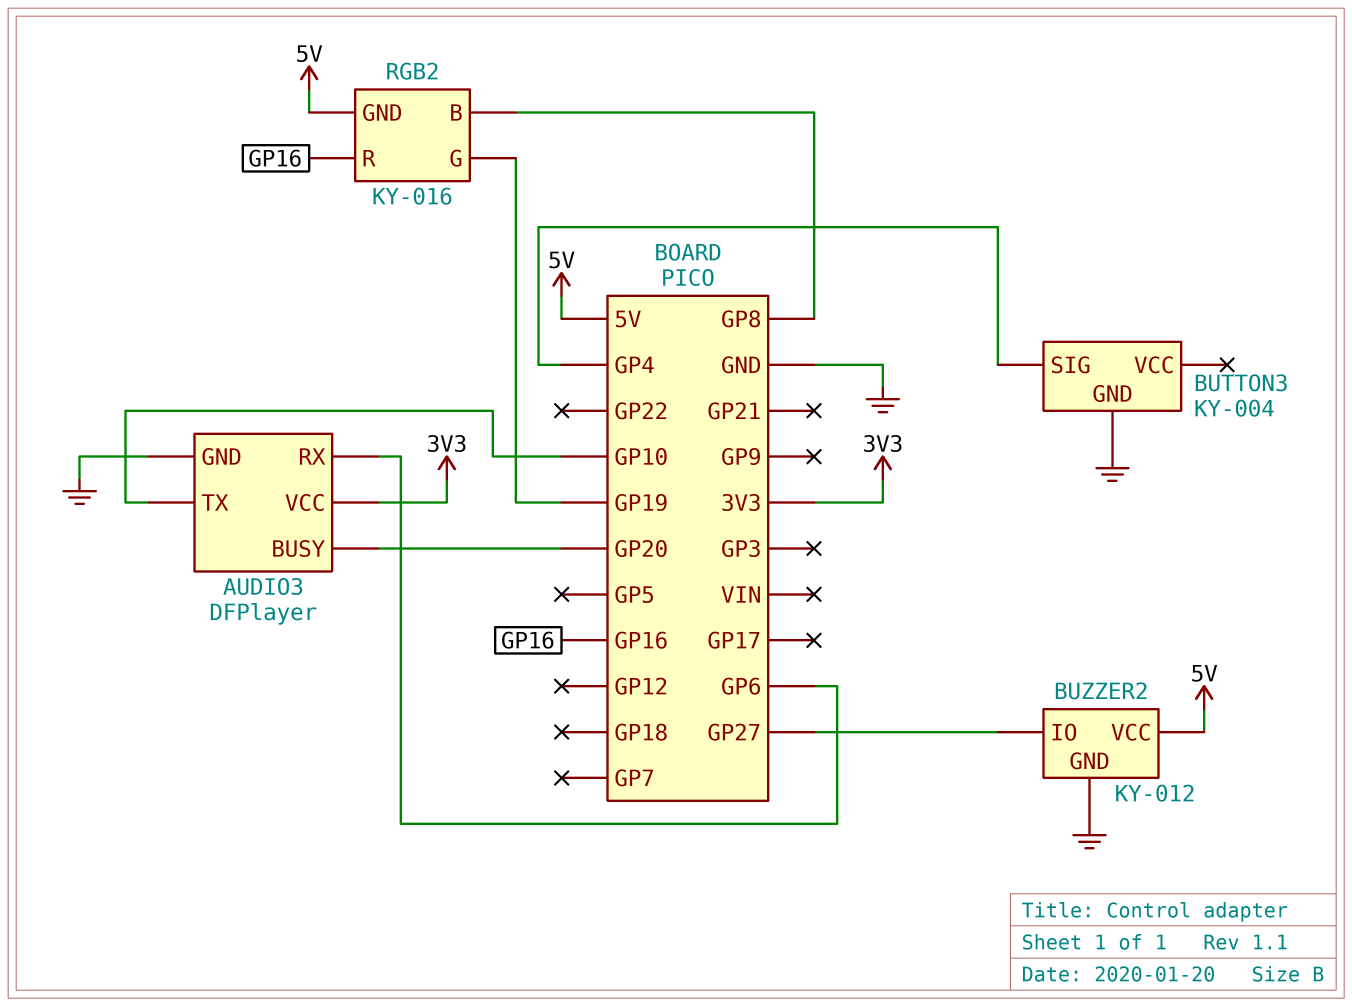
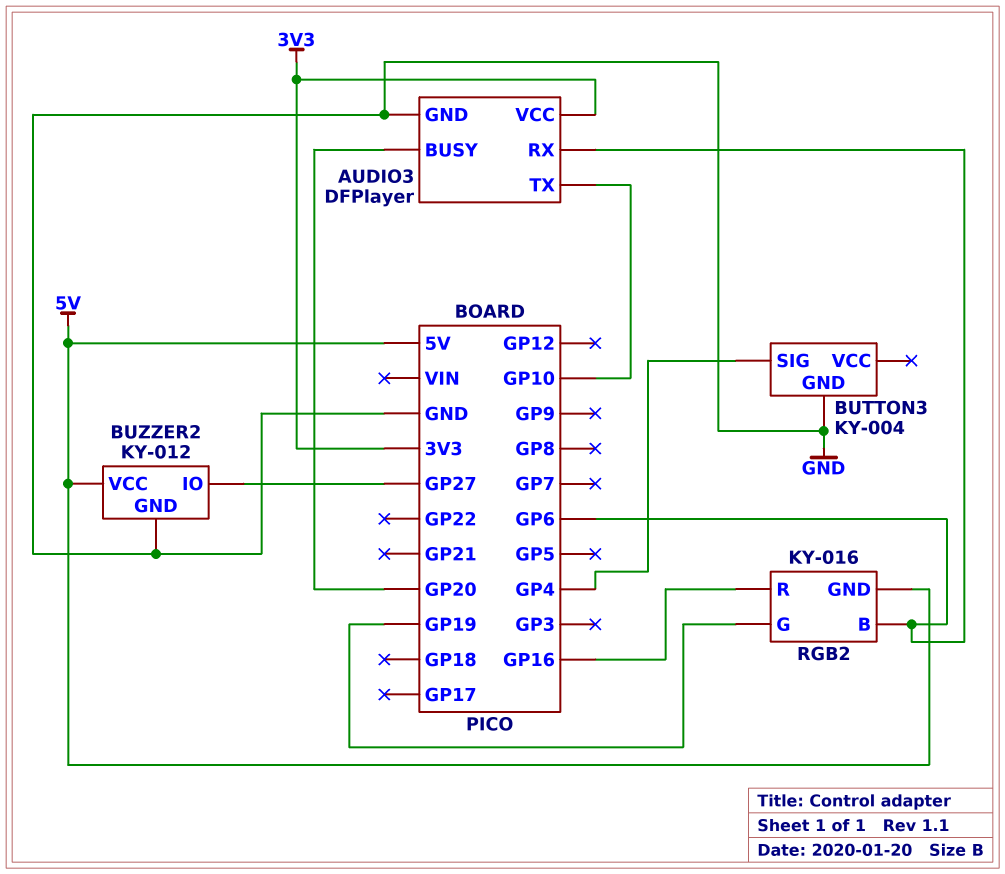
RGB2 pin B: GP8 -> GP6

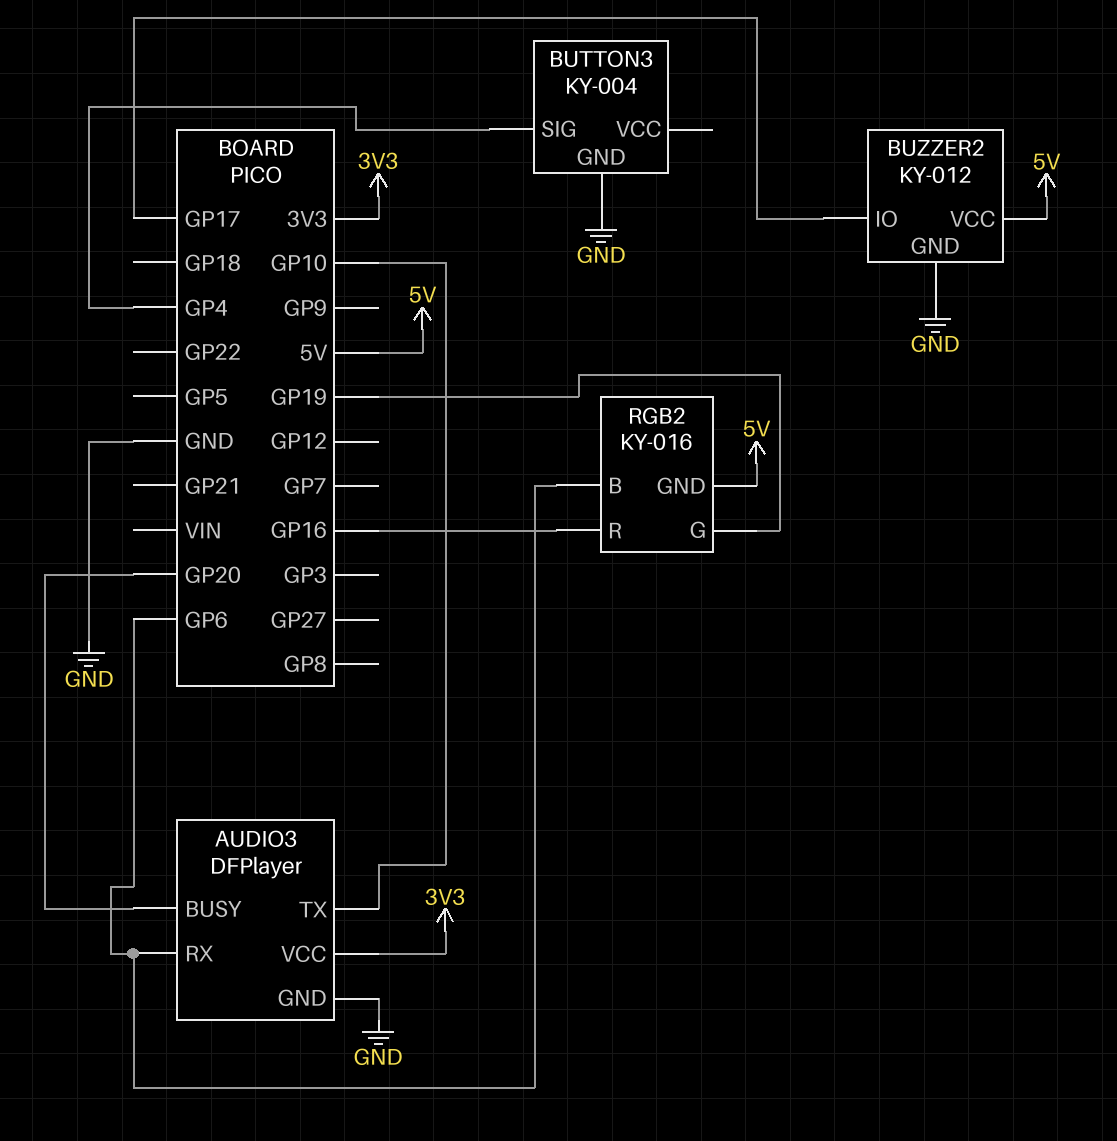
BUZZER2 pin IO: GP27 -> GP17

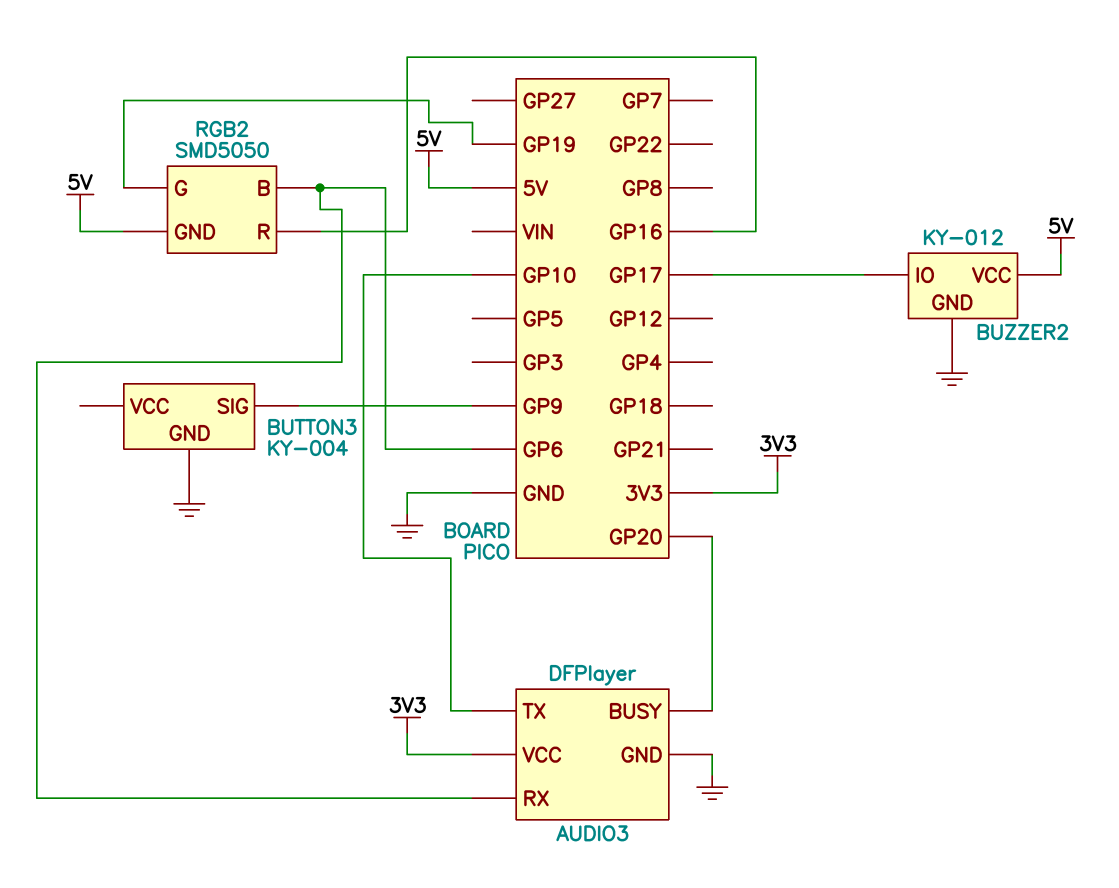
BUTTON3 pin SIG: GP4 -> GP9
RGB2: KY-016 -> SMD5050

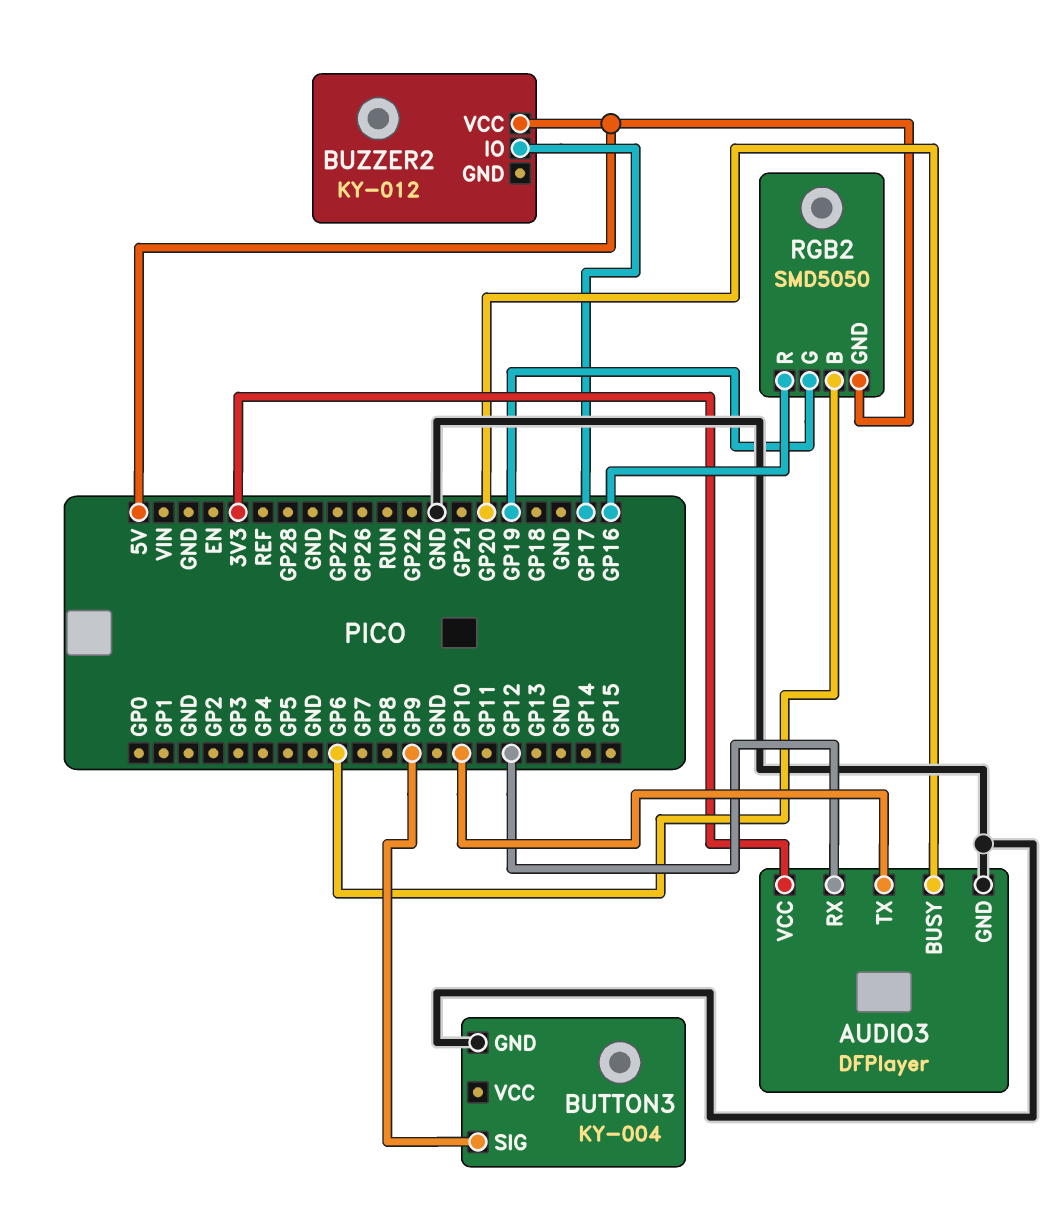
AUDIO3 pin RX: GP6 -> GP12
BUZZER2 pin GND: GND -> none

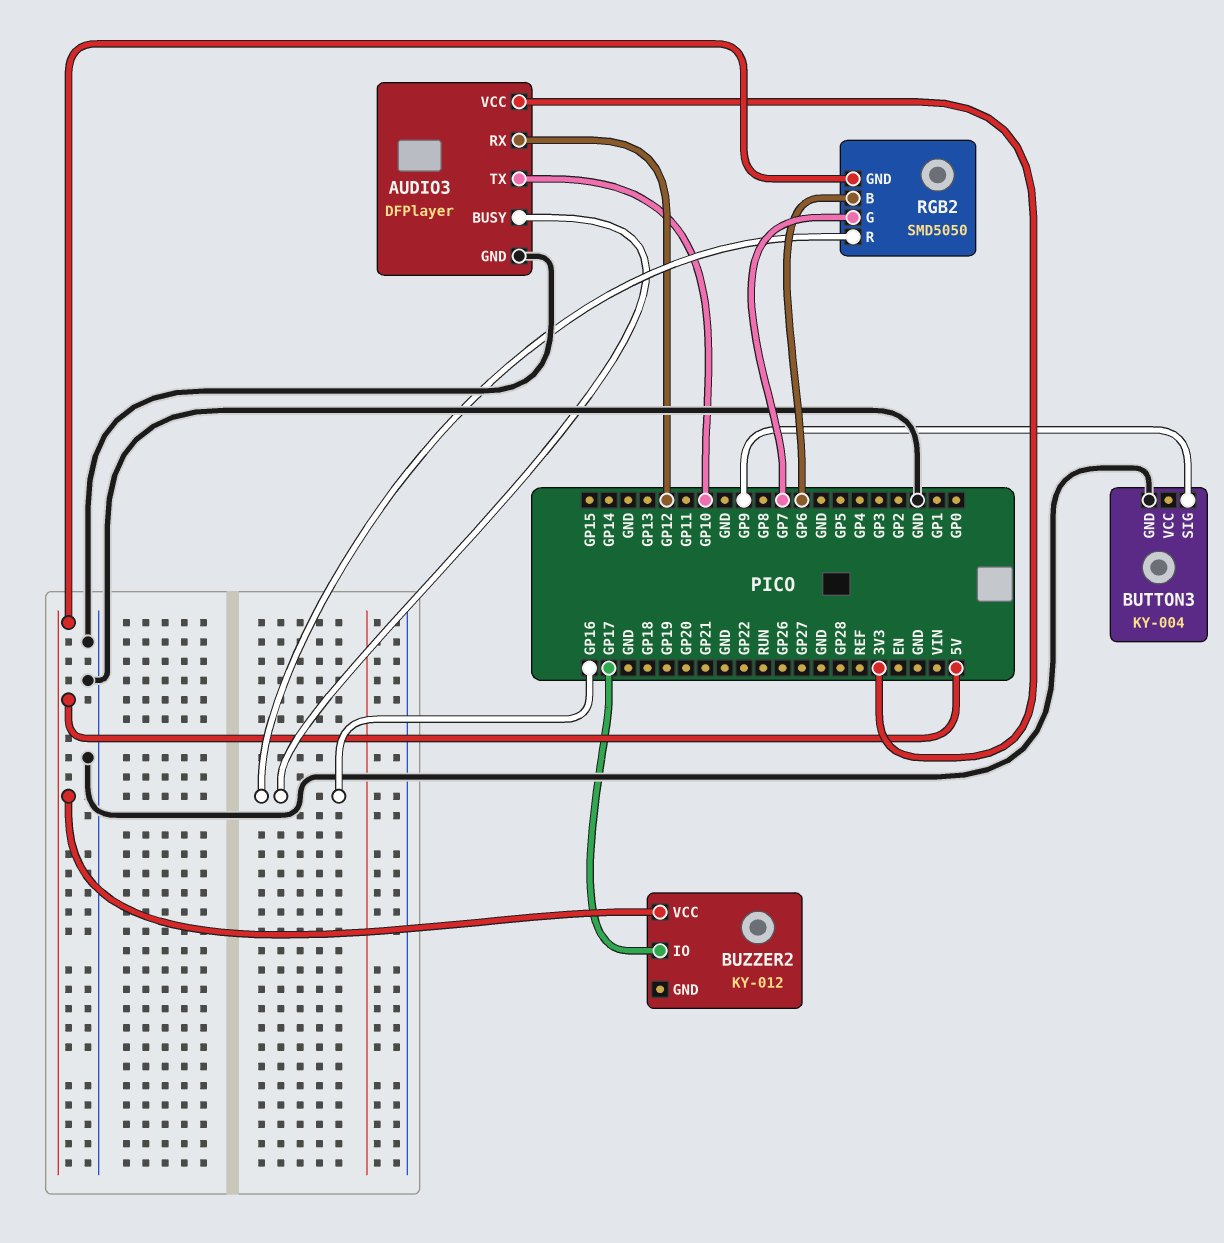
AUDIO3 pin BUSY: GP20 -> GP16
RGB2 pin G: GP19 -> GP7

